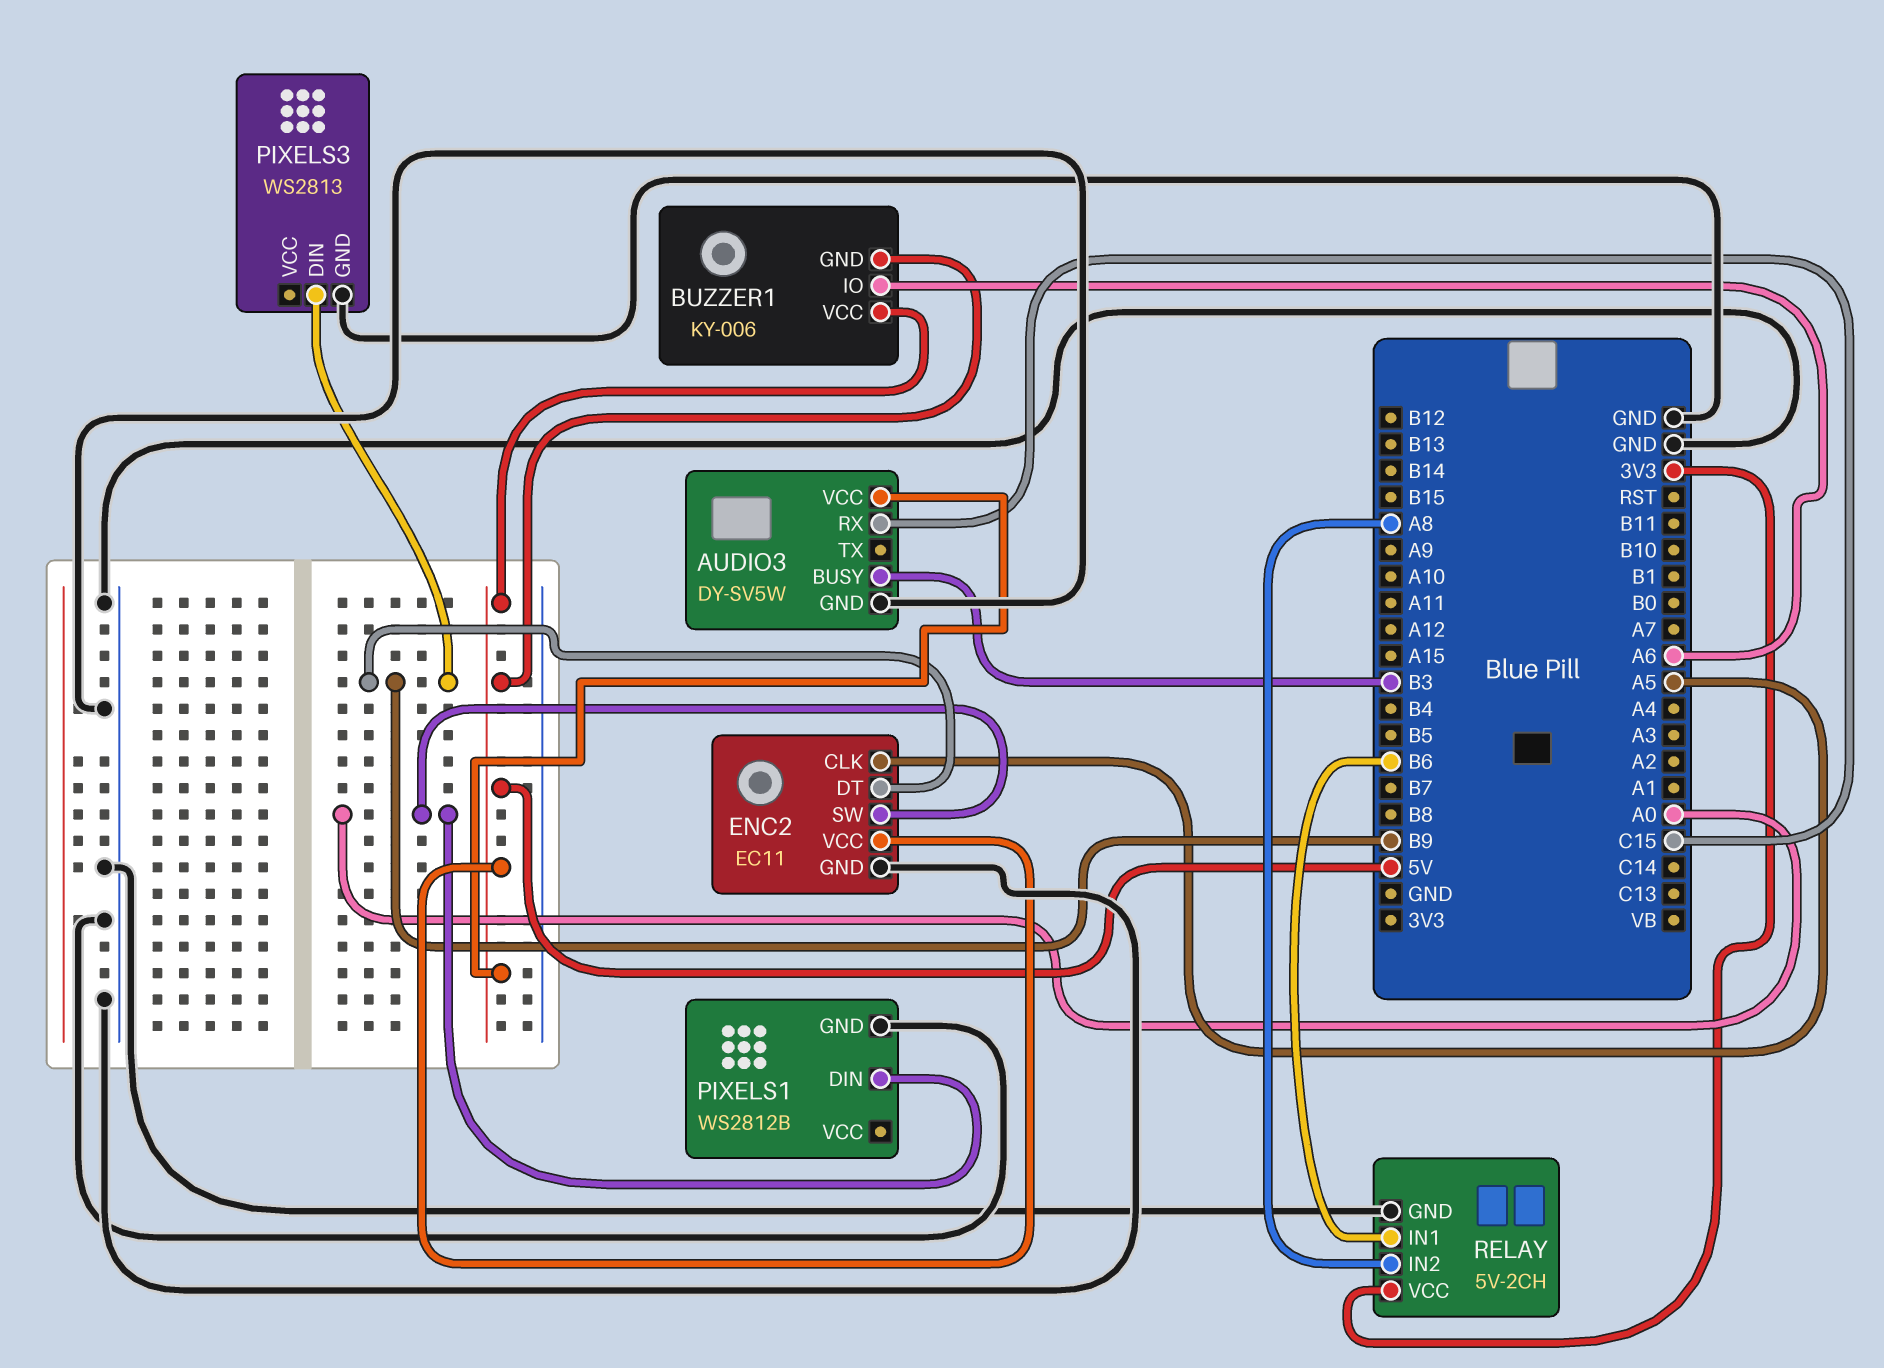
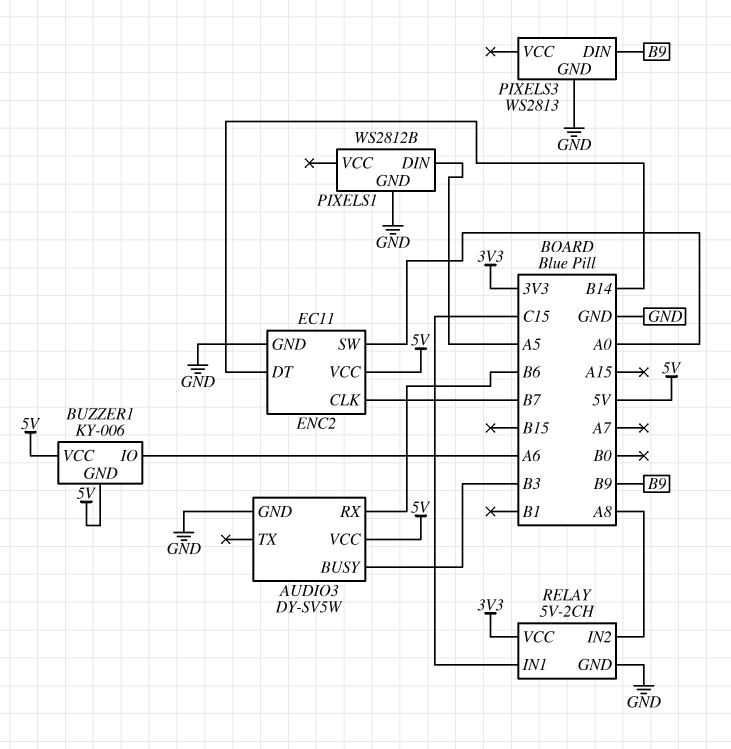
AUDIO3 pin RX: C15 -> B6
ENC2 pin CLK: A5 -> B7
ENC2 pin DT: B9 -> B14
PIXELS1 pin DIN: A0 -> A5
RELAY pin IN1: B6 -> C15

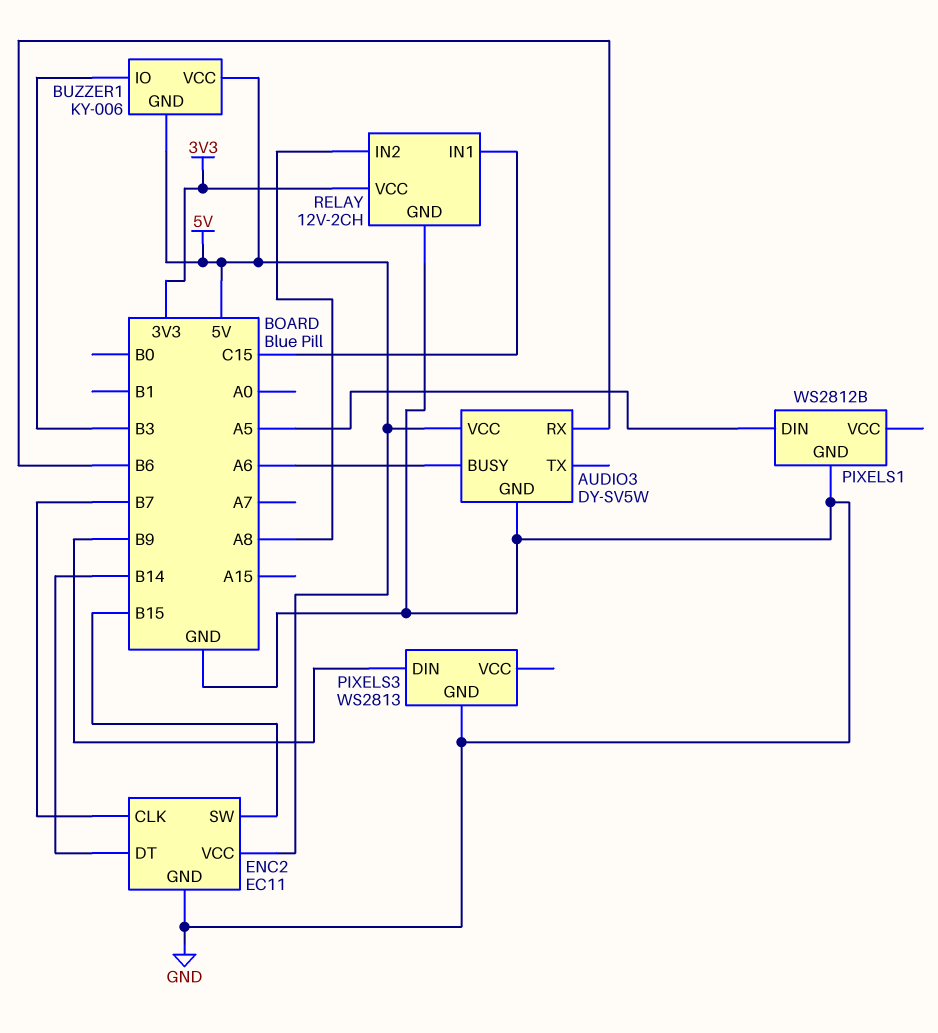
AUDIO3 pin BUSY: B3 -> A6
BUZZER1 pin IO: A6 -> B3
ENC2 pin SW: A0 -> B15
RELAY: 5V-2CH -> 12V-2CH

